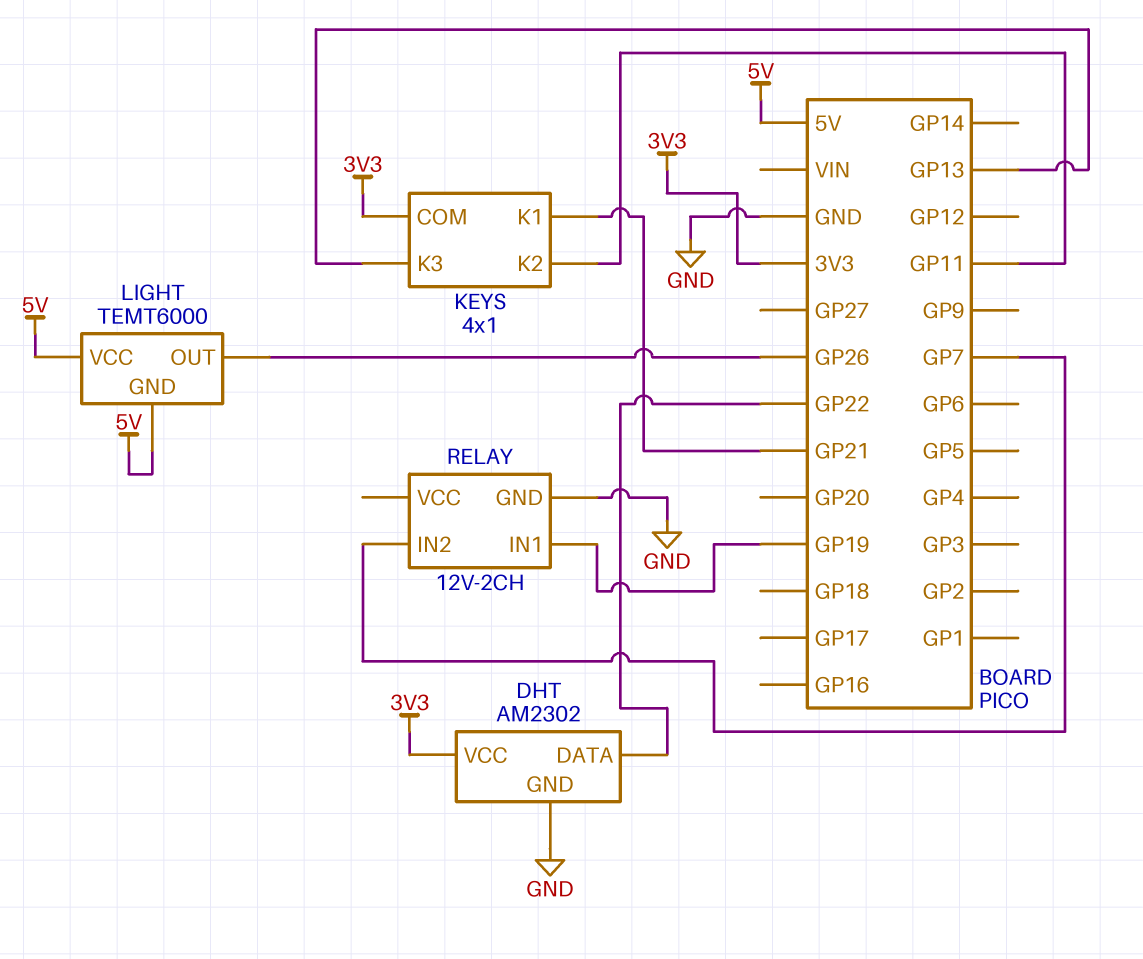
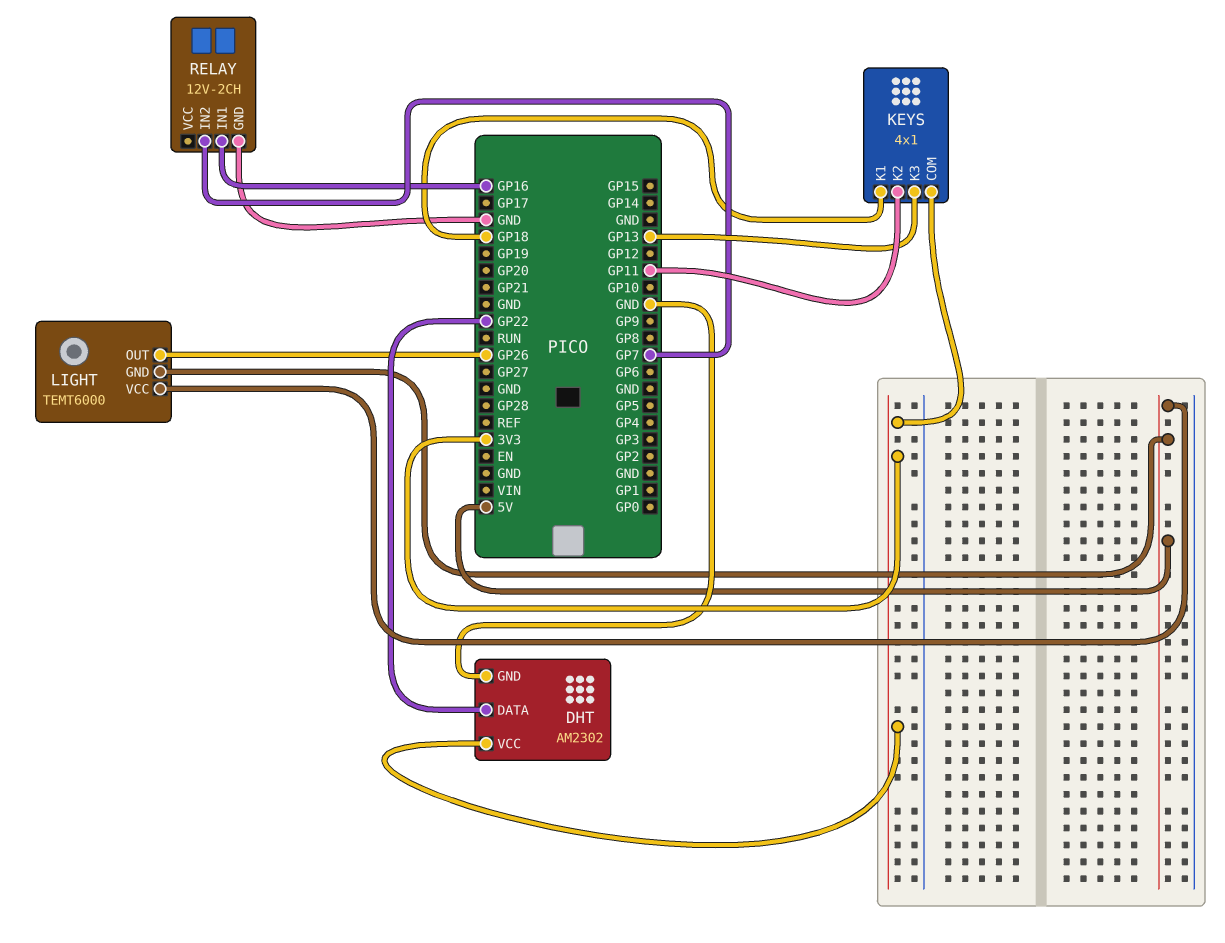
KEYS pin K1: GP21 -> GP18
RELAY pin IN1: GP19 -> GP16

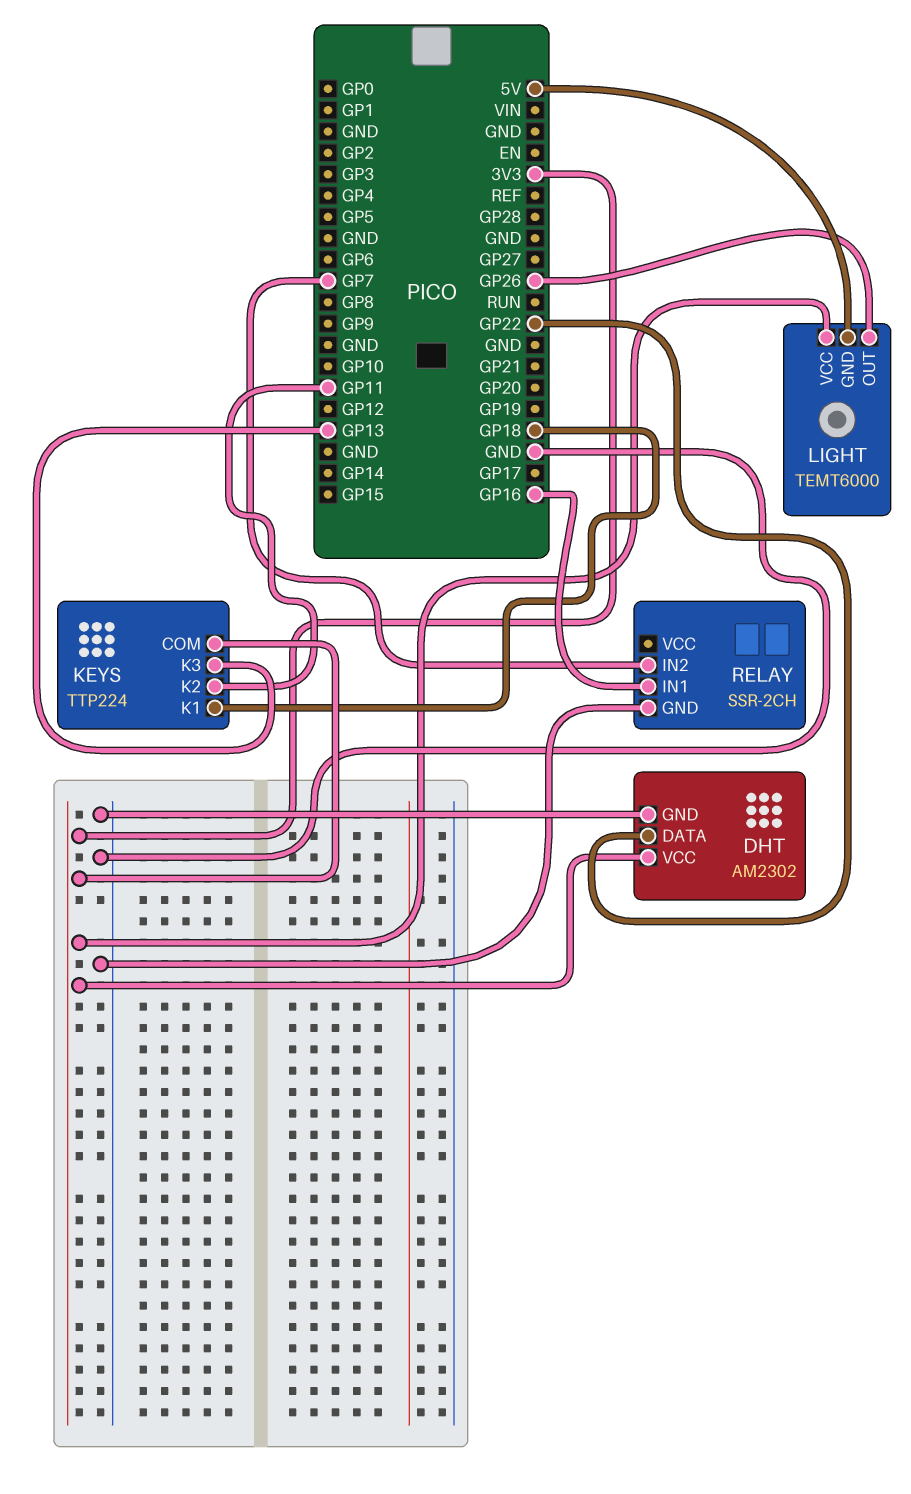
KEYS: 4x1 -> TTP224
LIGHT pin VCC: 5V -> 3V3
RELAY: 12V-2CH -> SSR-2CH

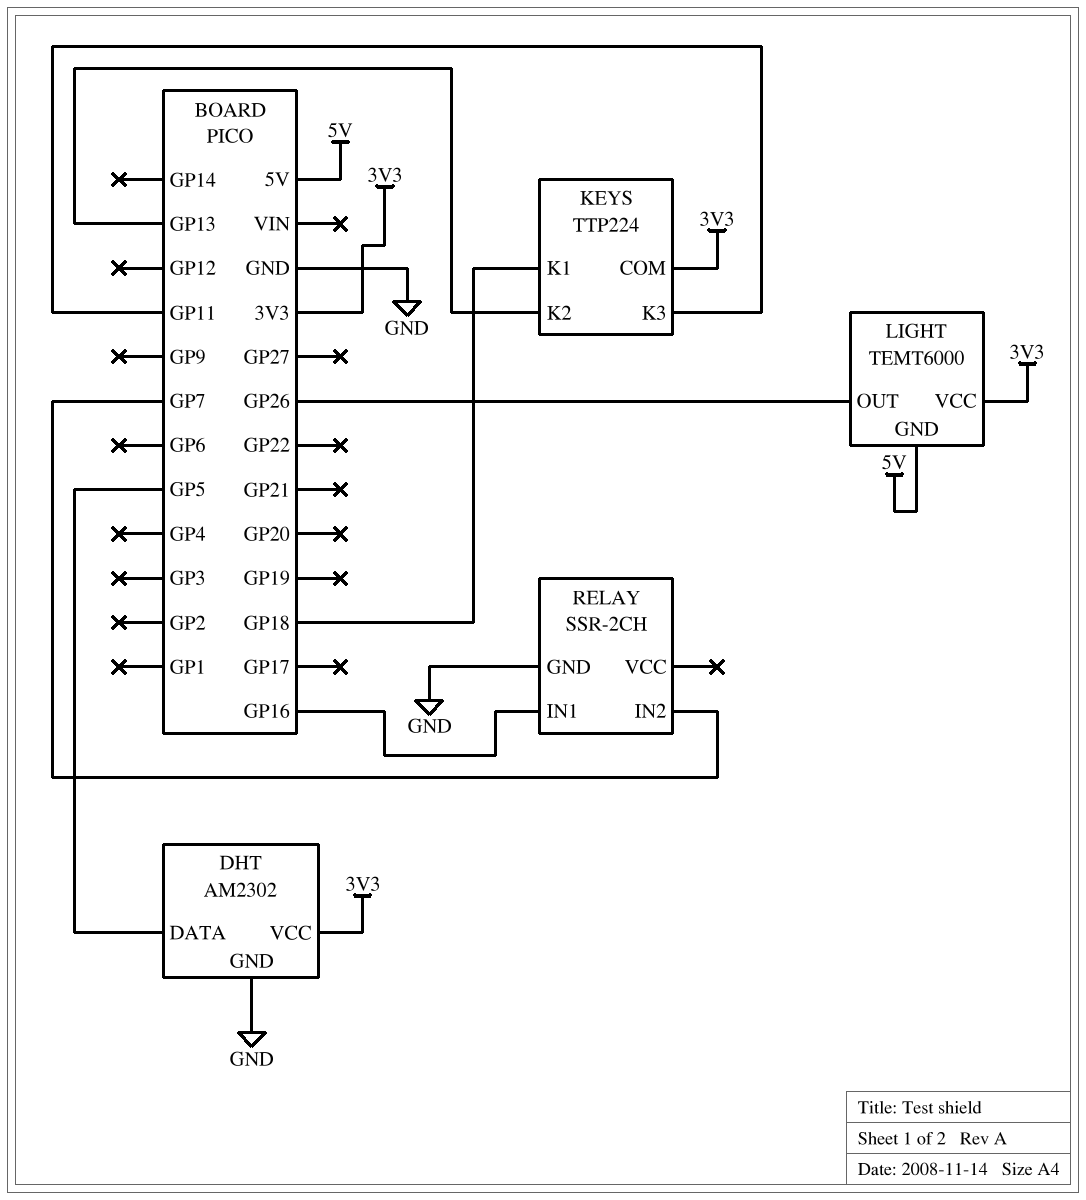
DHT pin DATA: GP22 -> GP5
KEYS pin K2: GP11 -> GP13
KEYS pin K3: GP13 -> GP11

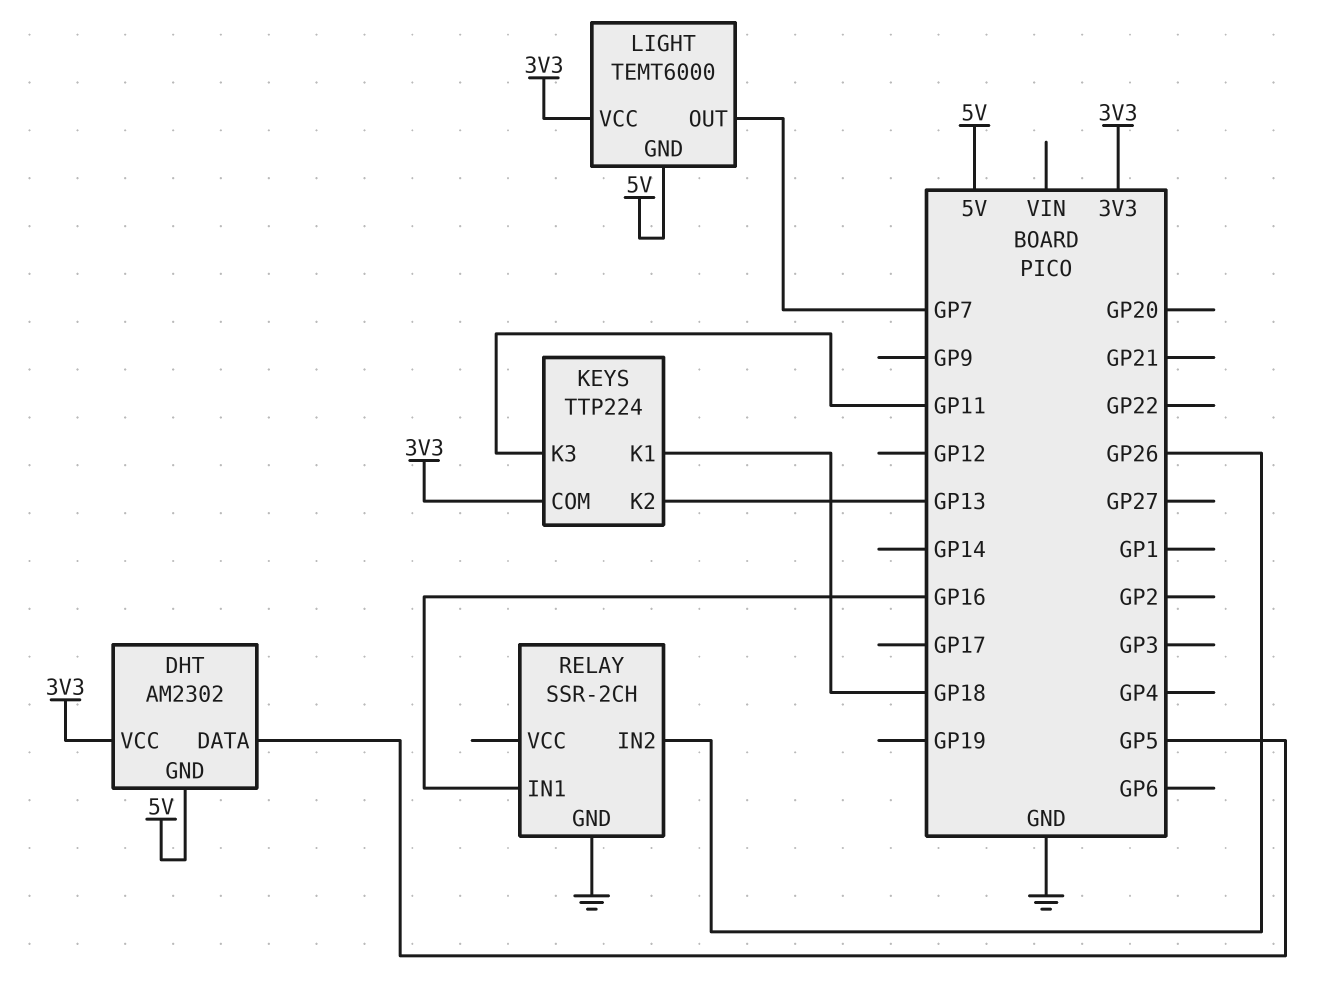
DHT pin GND: GND -> 5V
LIGHT pin OUT: GP26 -> GP7
RELAY pin IN2: GP7 -> GP26

